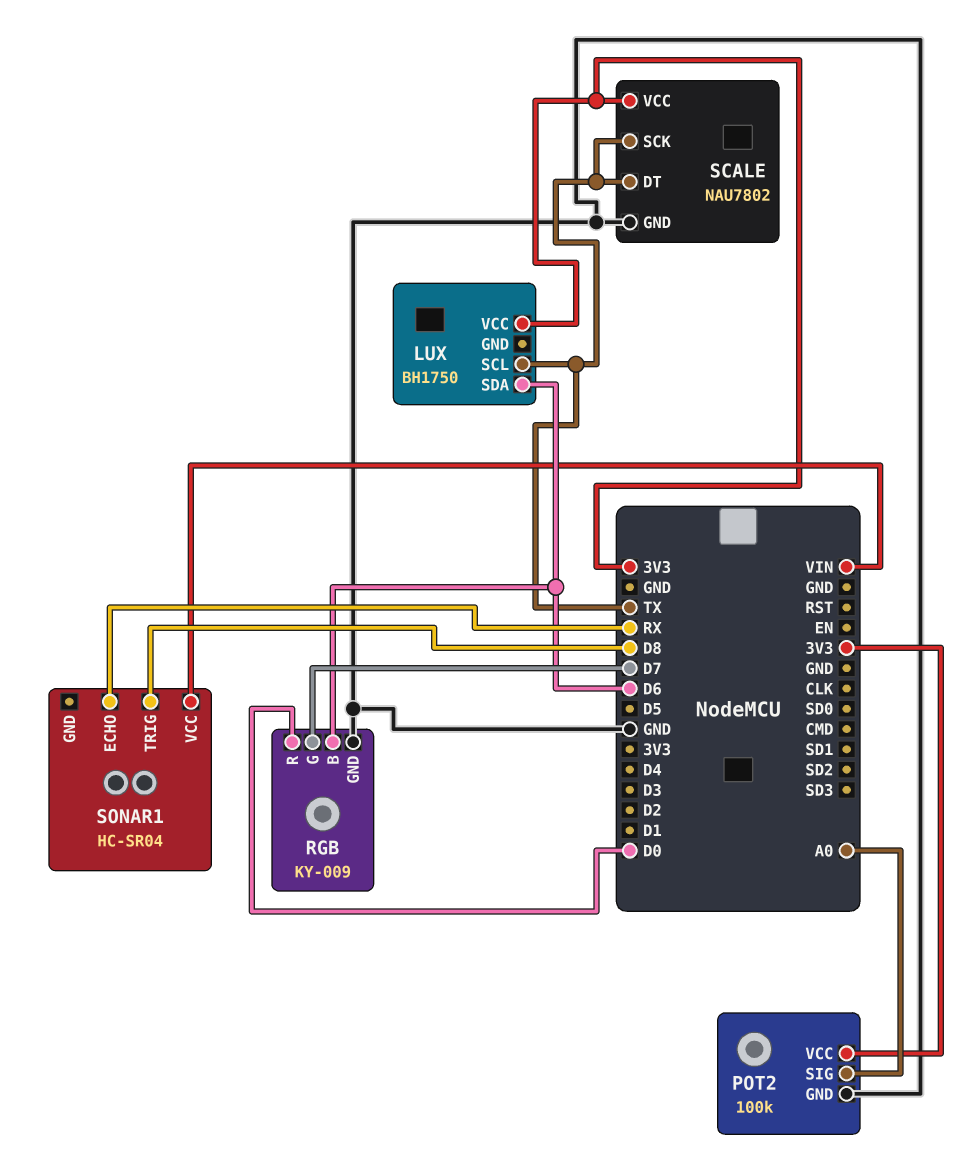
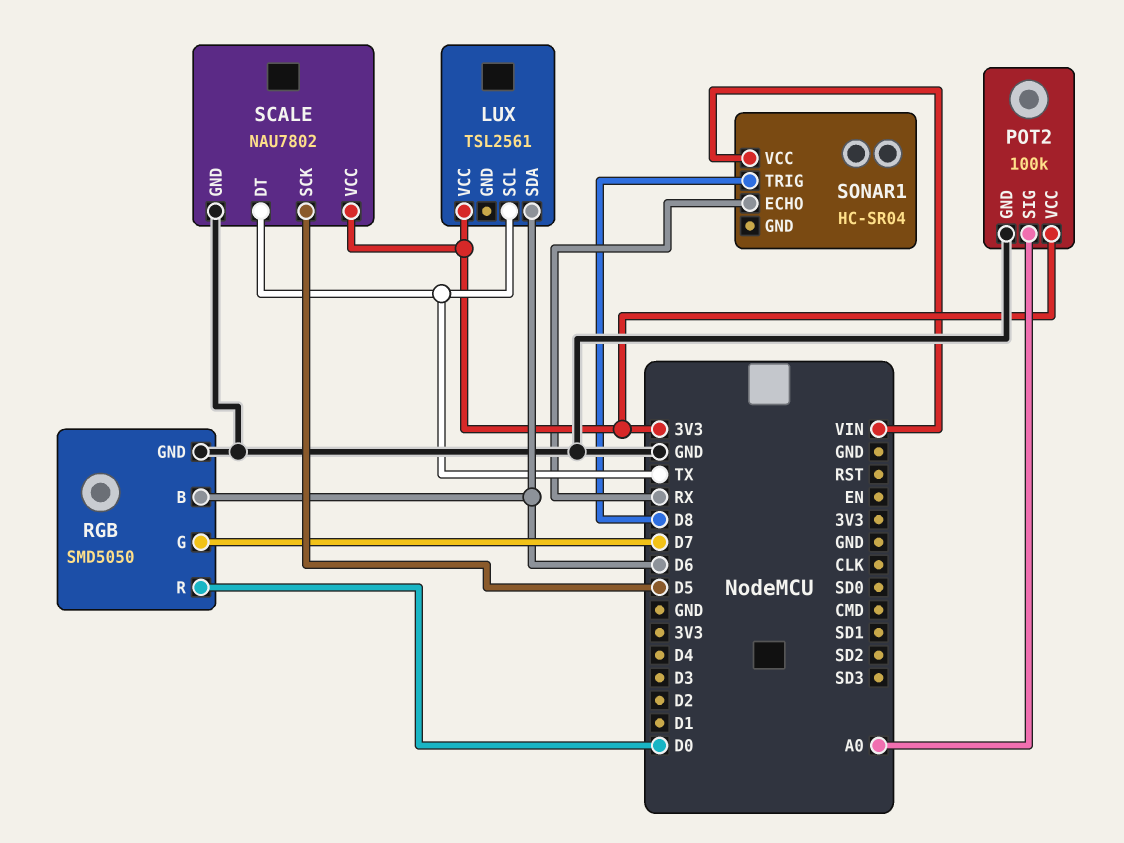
LUX: BH1750 -> TSL2561
RGB: KY-009 -> SMD5050
SCALE pin SCK: TX -> D5

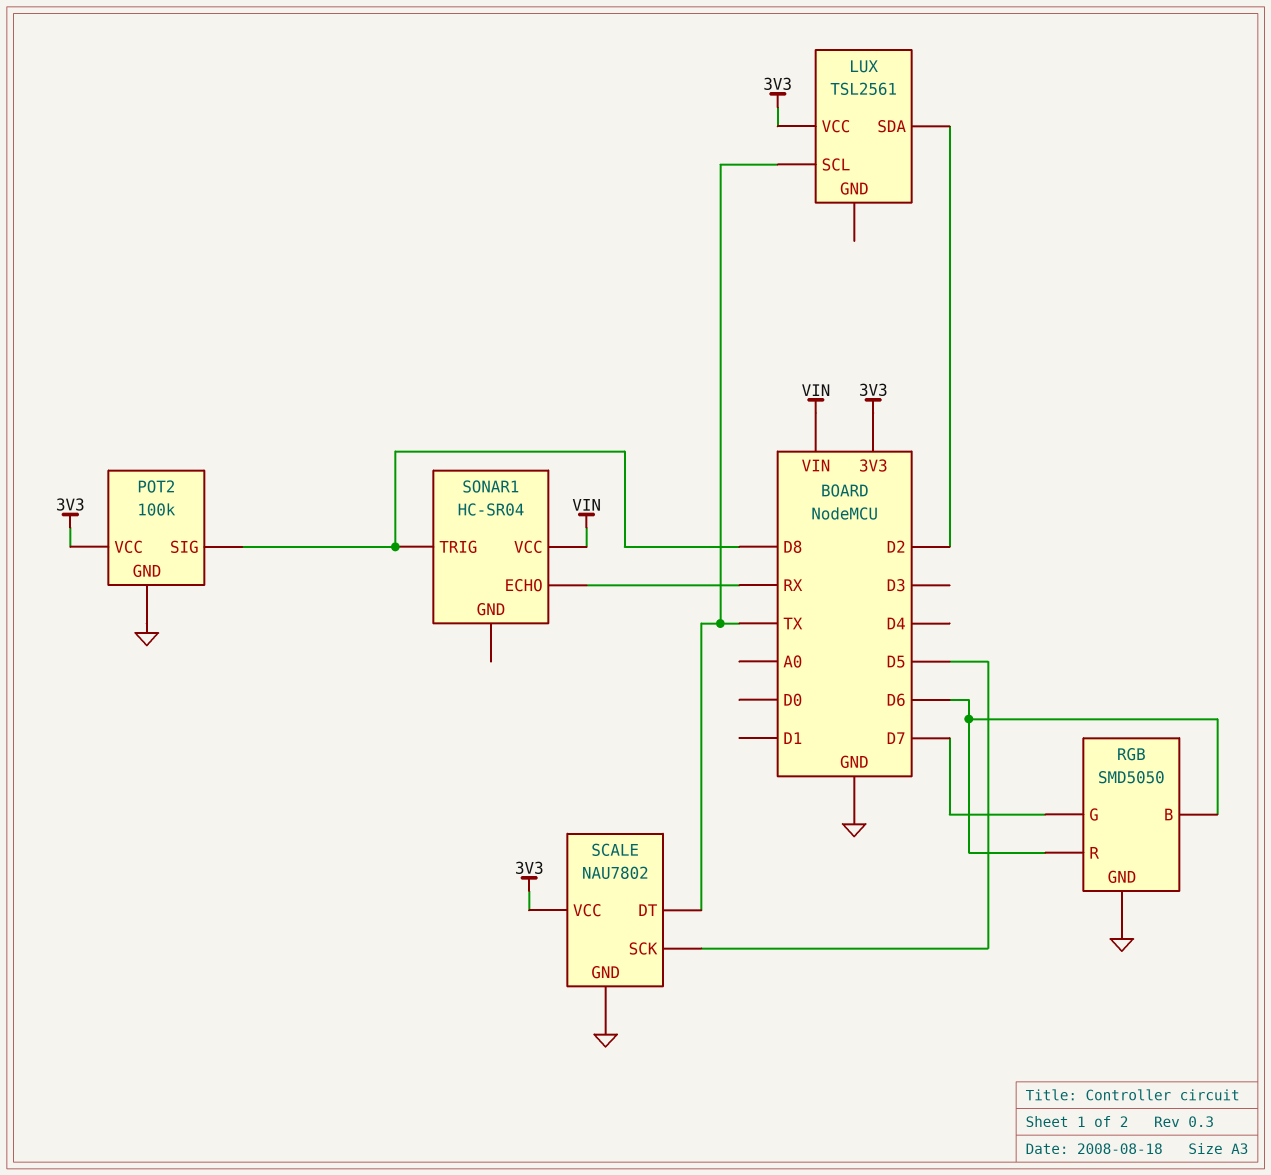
LUX pin SDA: D6 -> D2
POT2 pin SIG: A0 -> D8
RGB pin R: D0 -> D6

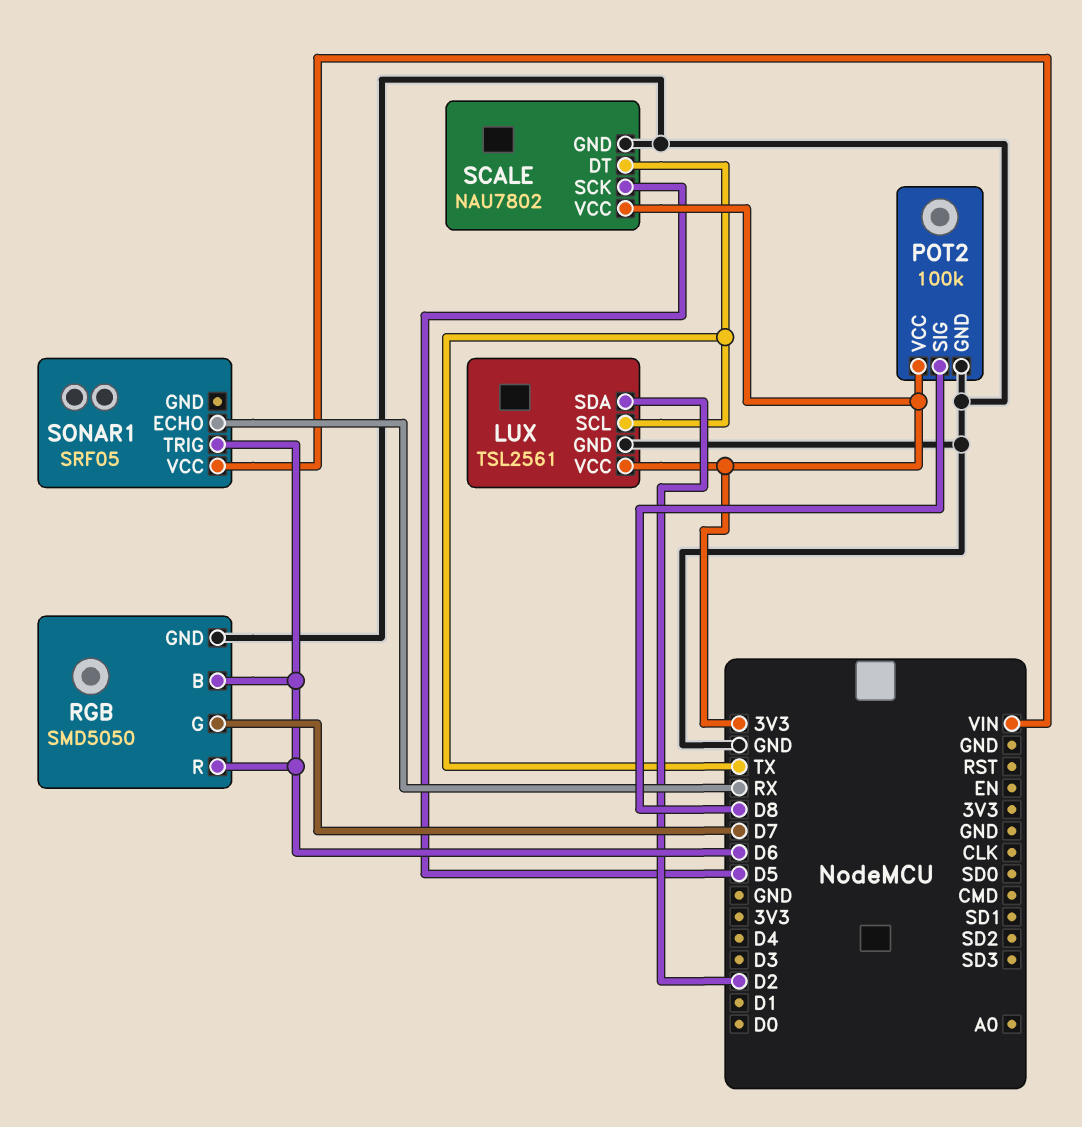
LUX pin GND: none -> GND
SONAR1: HC-SR04 -> SRF05
SONAR1 pin TRIG: D8 -> D6

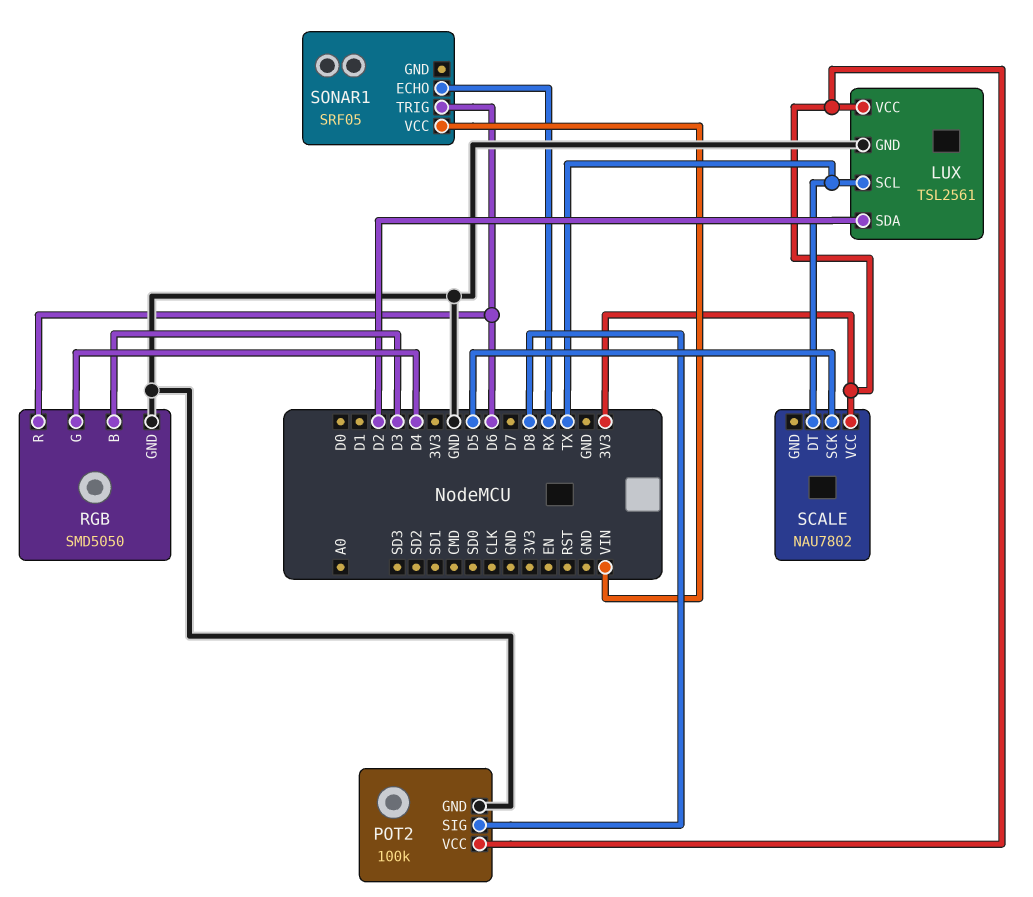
RGB pin B: D6 -> D3
RGB pin G: D7 -> D4
SCALE pin GND: GND -> none

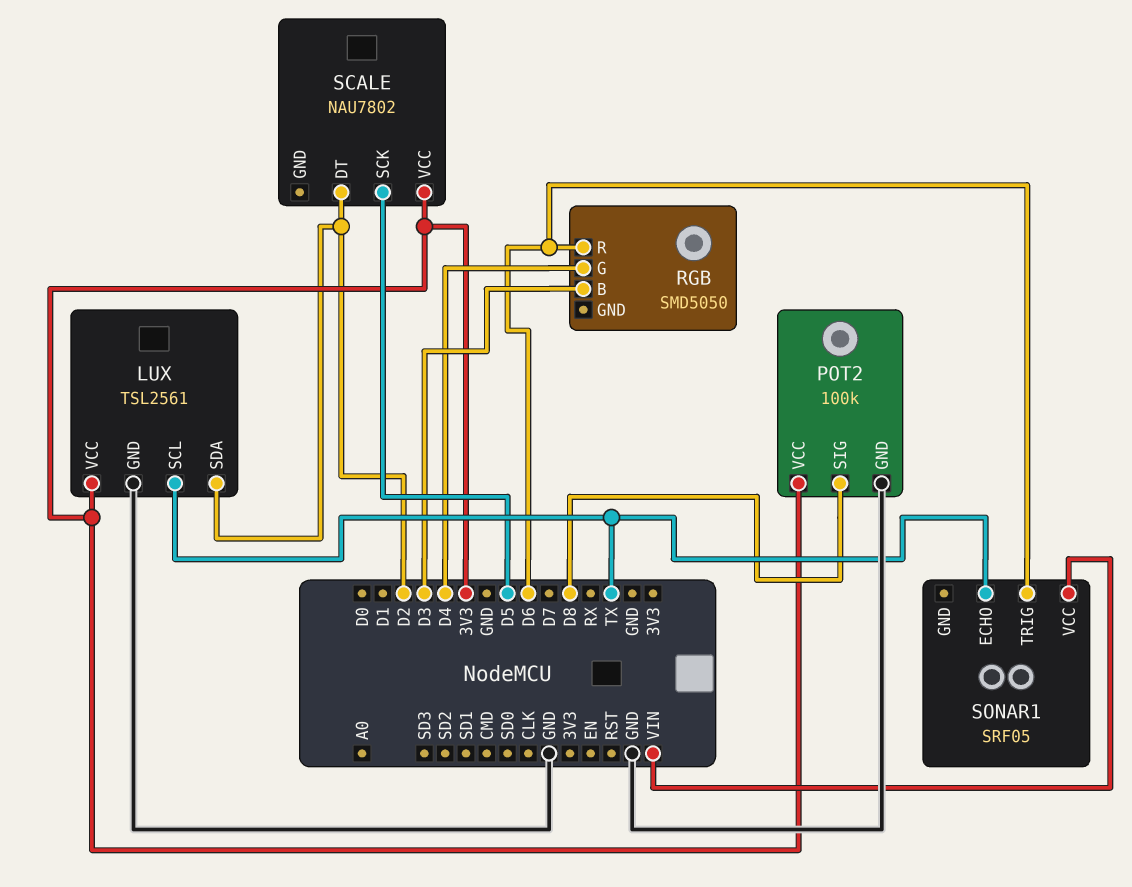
RGB pin GND: GND -> none
SCALE pin DT: TX -> D2
SONAR1 pin ECHO: RX -> TX

